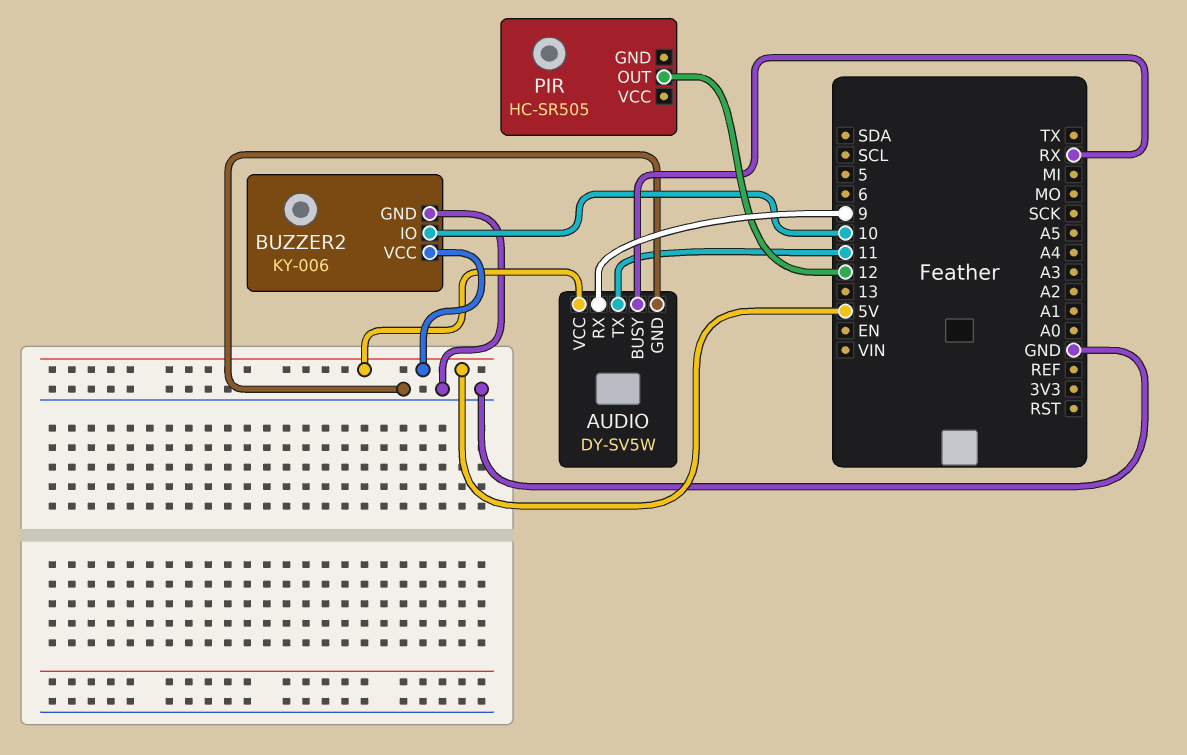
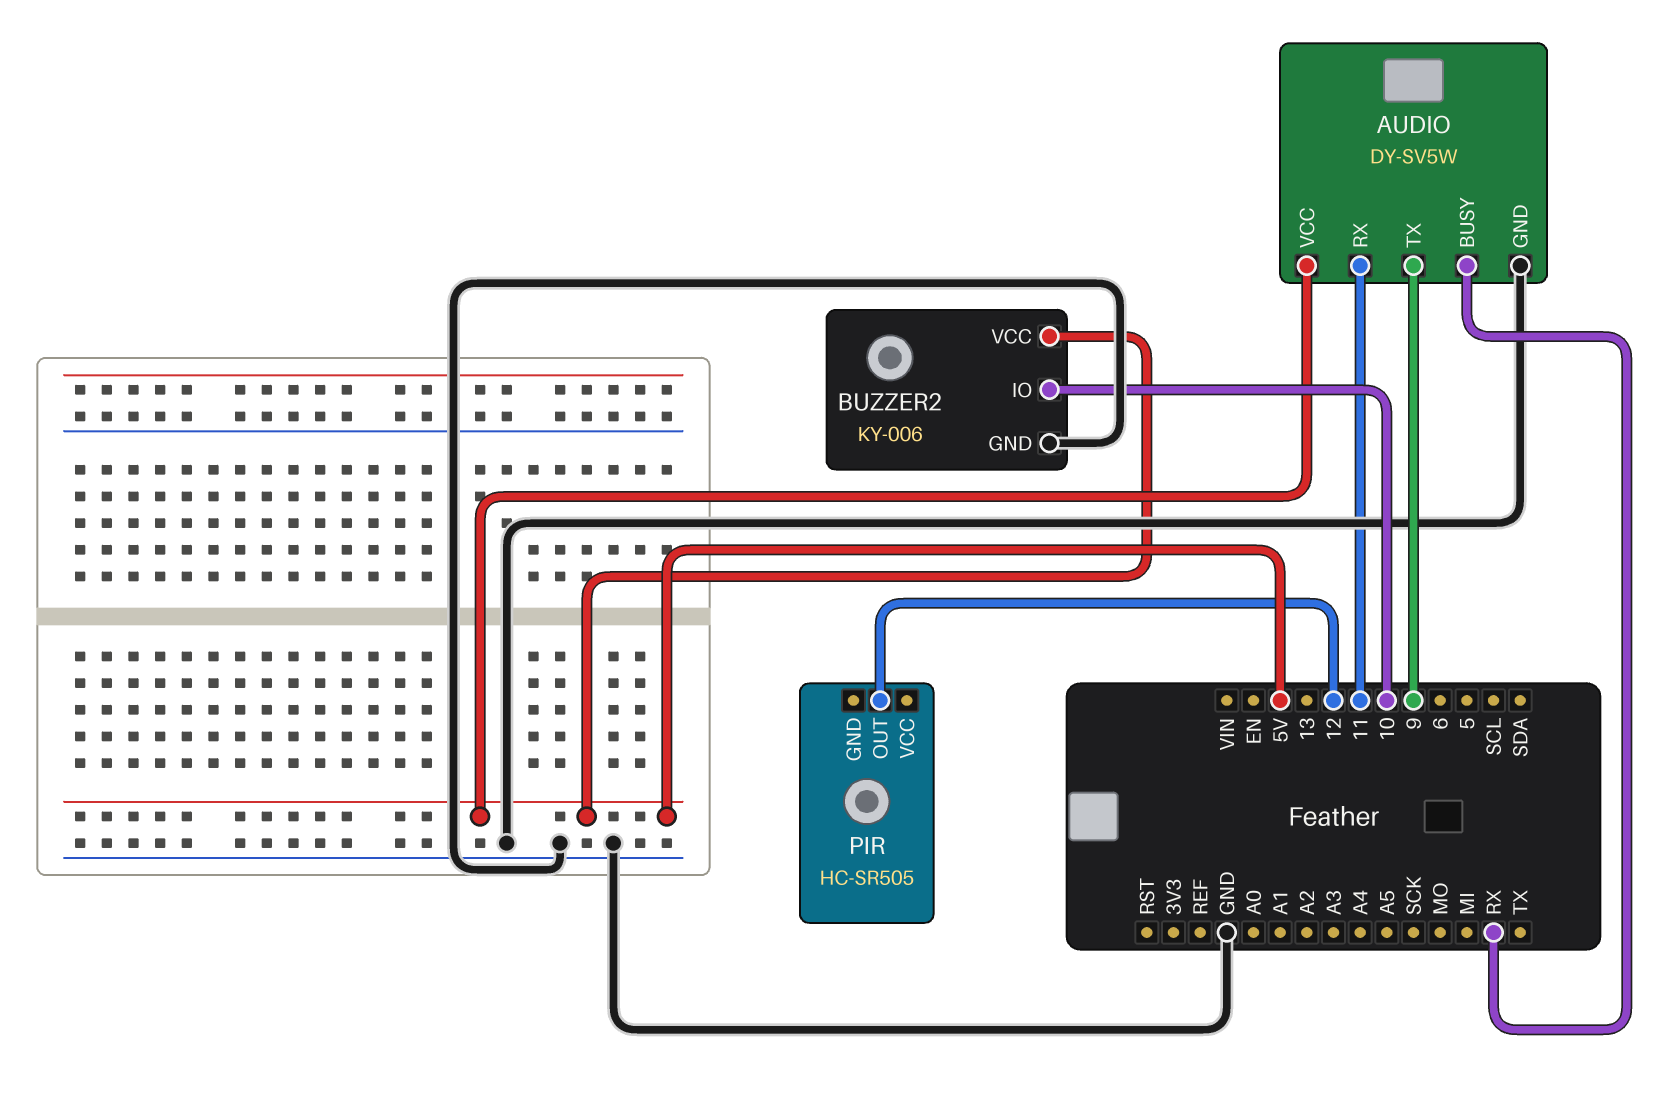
AUDIO pin RX: 9 -> 11
AUDIO pin TX: 11 -> 9

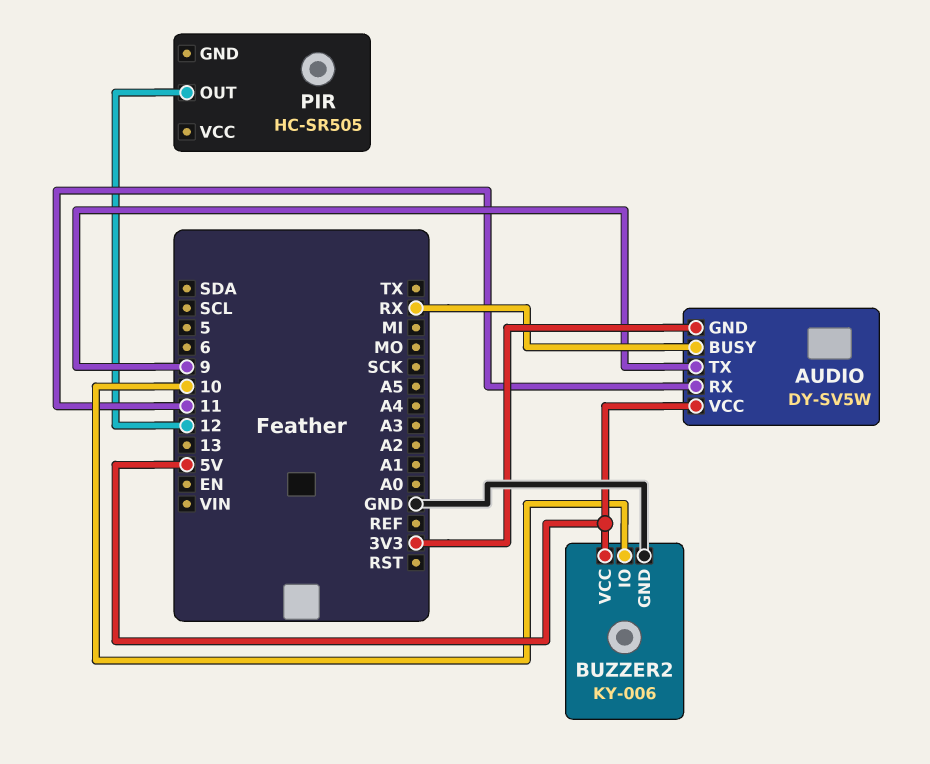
AUDIO pin GND: GND -> 3V3

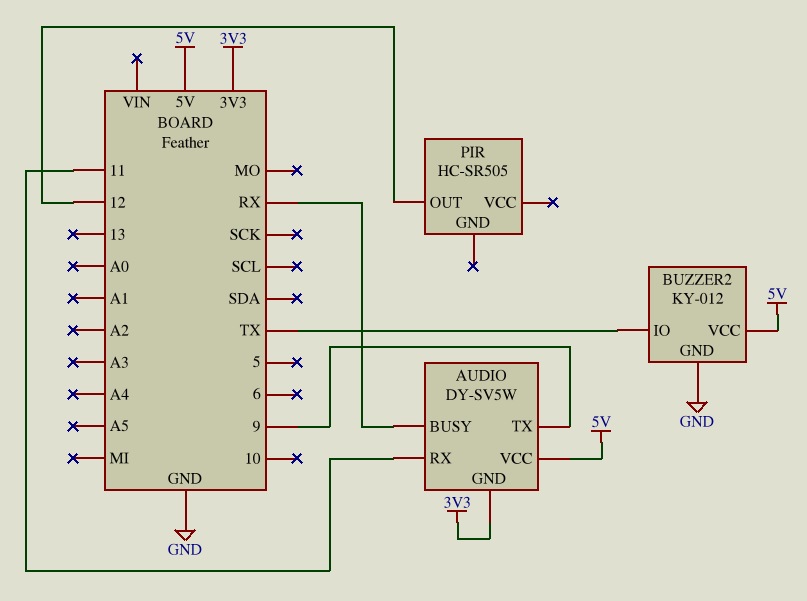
BUZZER2: KY-006 -> KY-012
BUZZER2 pin IO: 10 -> TX

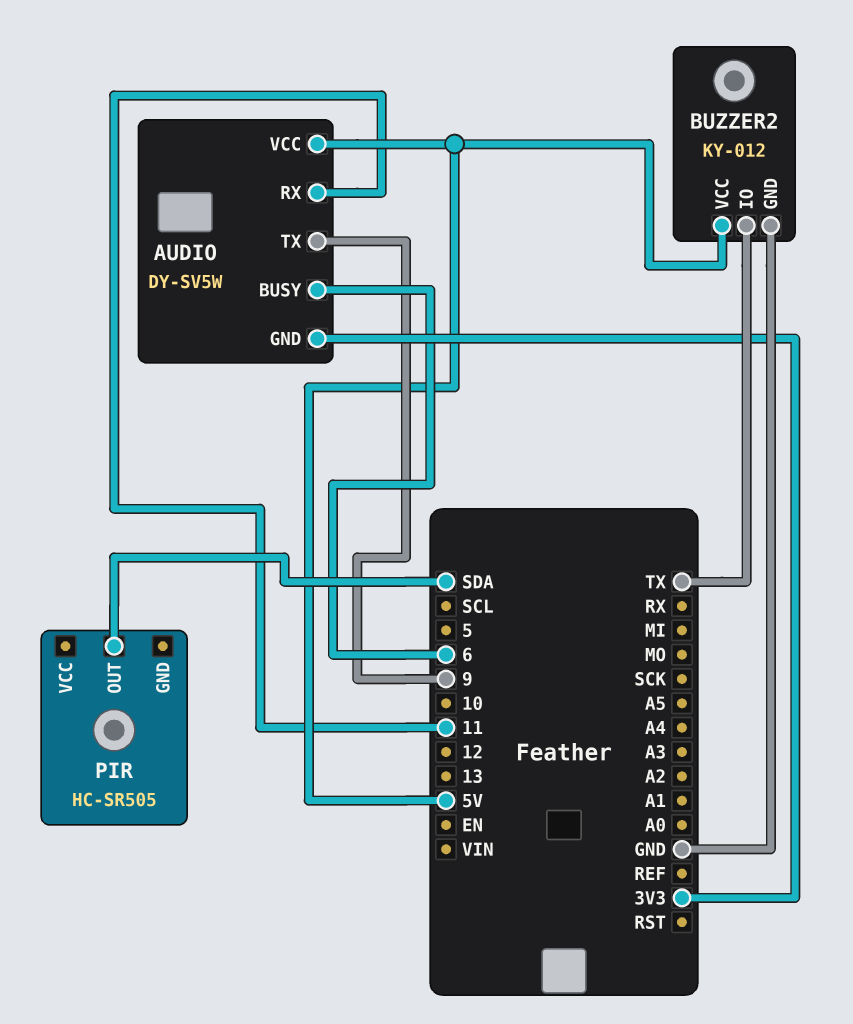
AUDIO pin BUSY: RX -> 6
PIR pin OUT: 12 -> SDA

